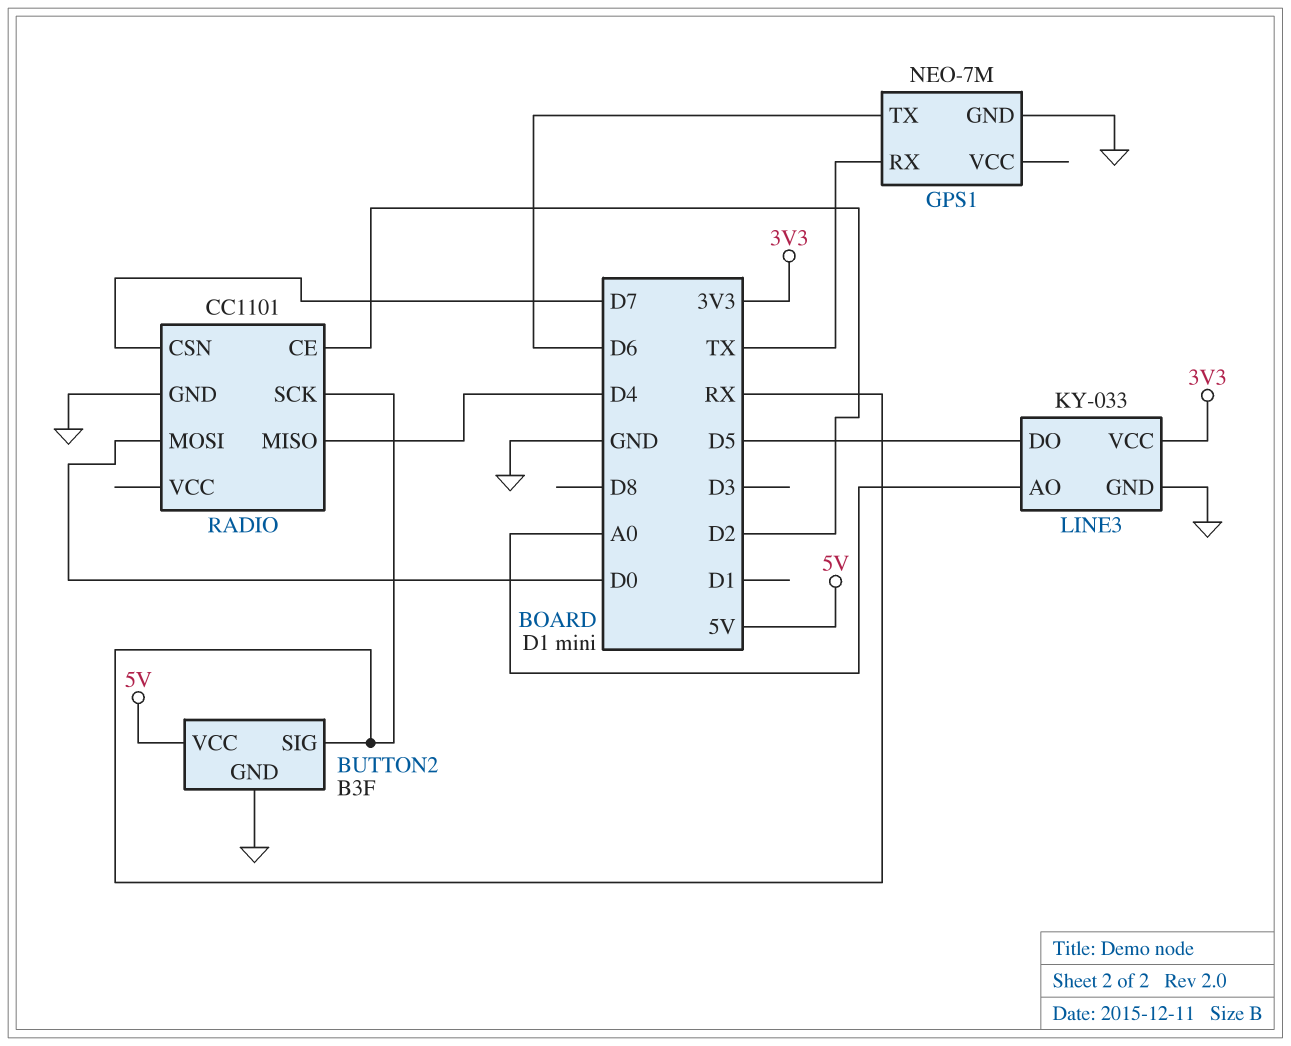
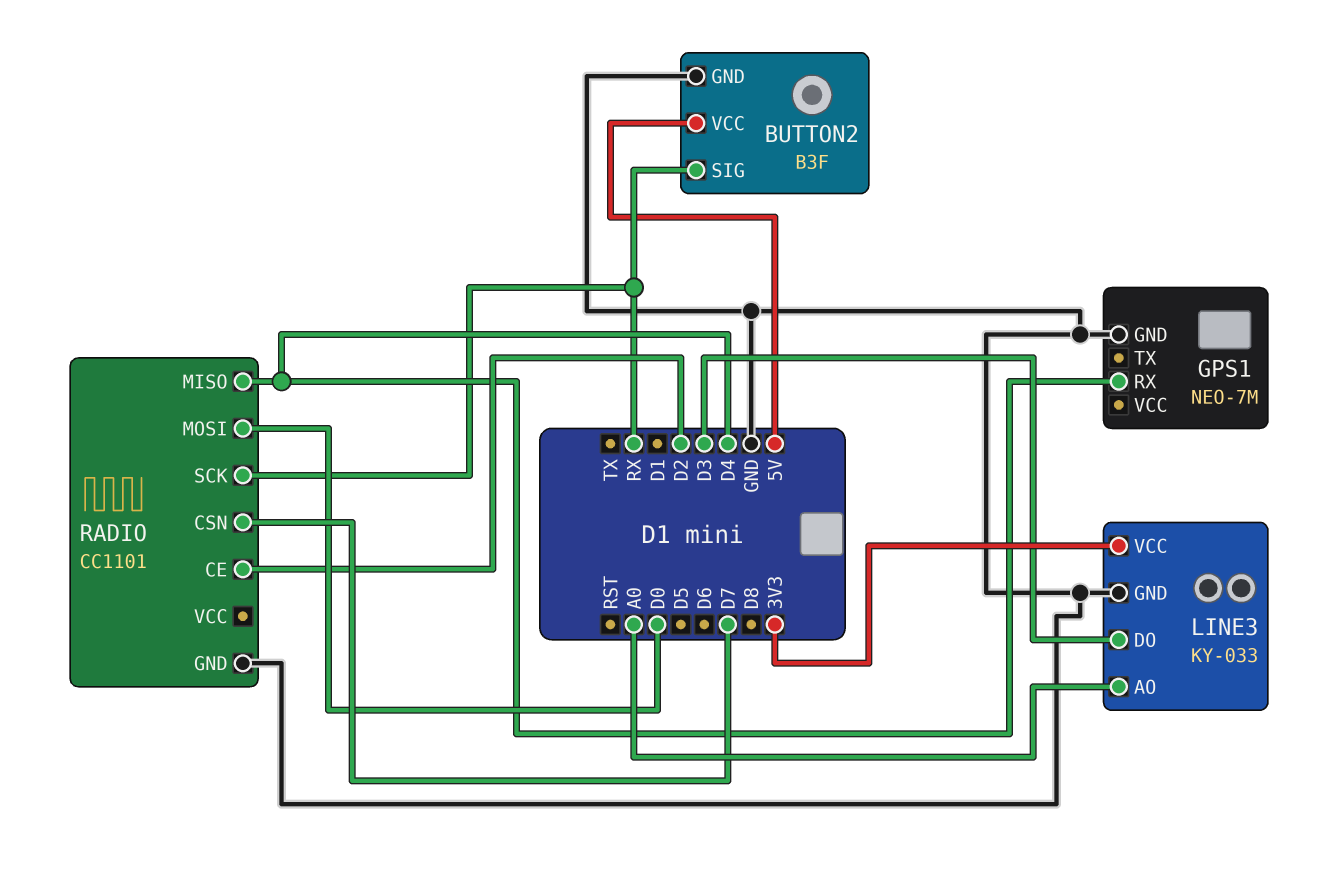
GPS1 pin RX: TX -> D4
GPS1 pin TX: D6 -> none
LINE3 pin DO: D5 -> D3

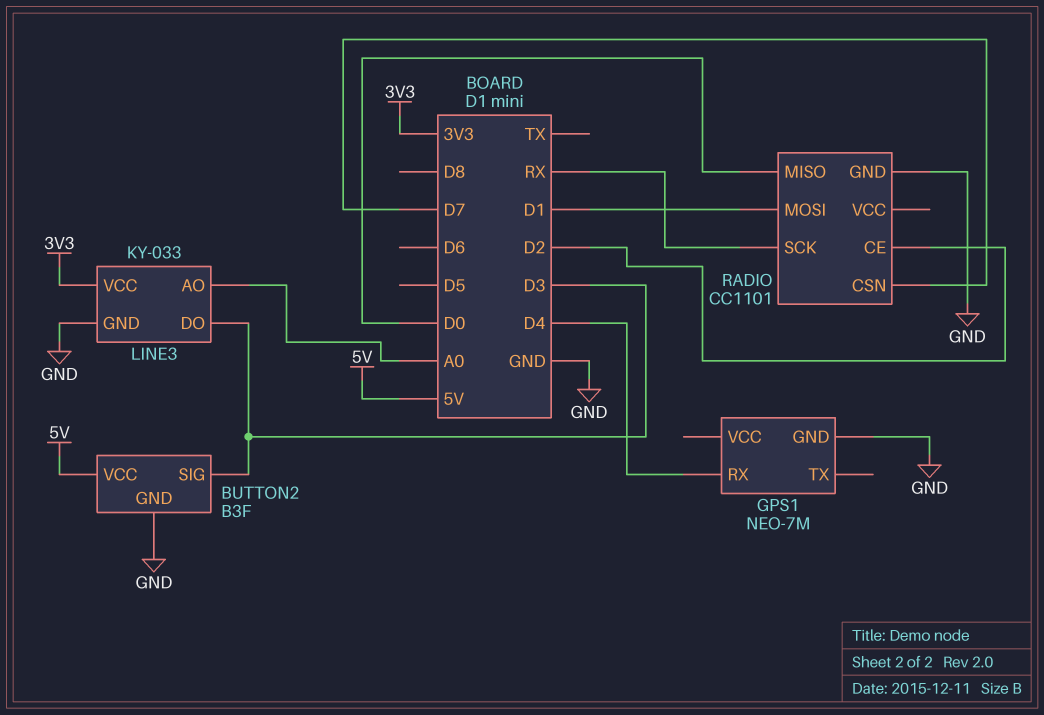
BUTTON2 pin SIG: RX -> D3
RADIO pin MISO: D4 -> D0
RADIO pin MOSI: D0 -> D1

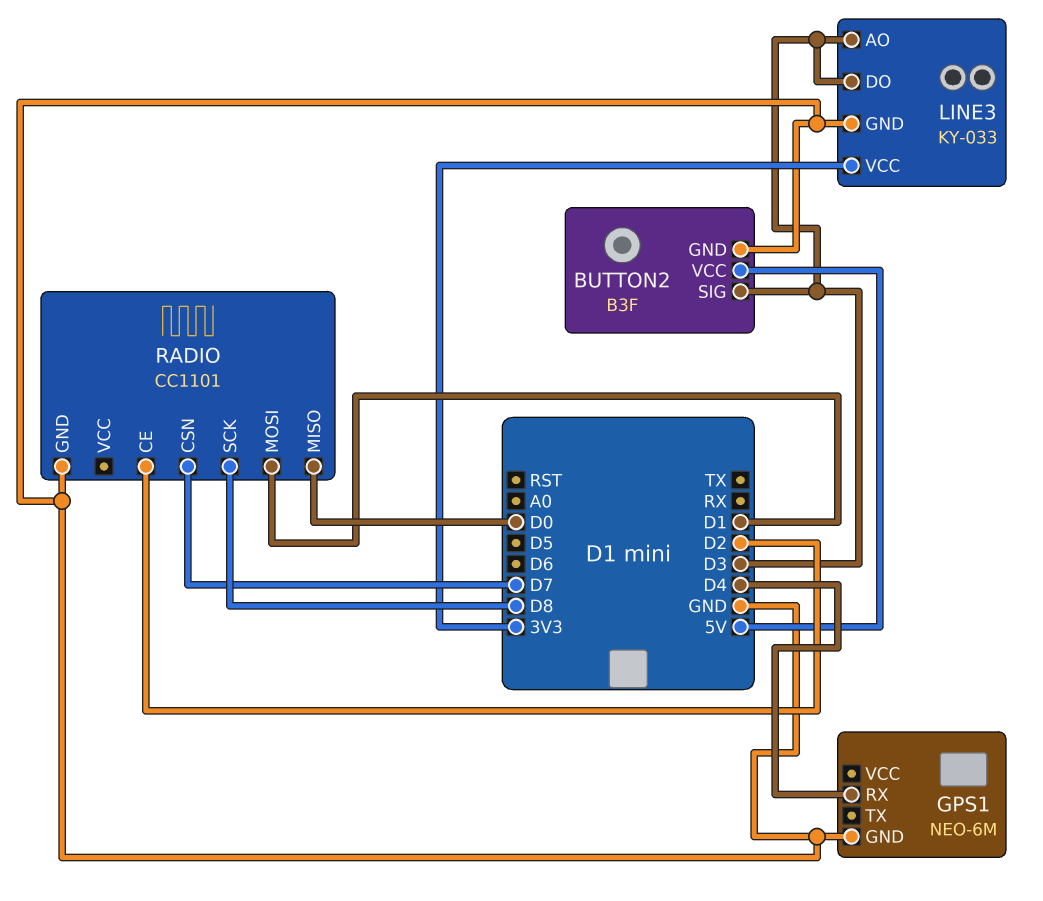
GPS1: NEO-7M -> NEO-6M
LINE3 pin AO: A0 -> D3
RADIO pin SCK: RX -> D8

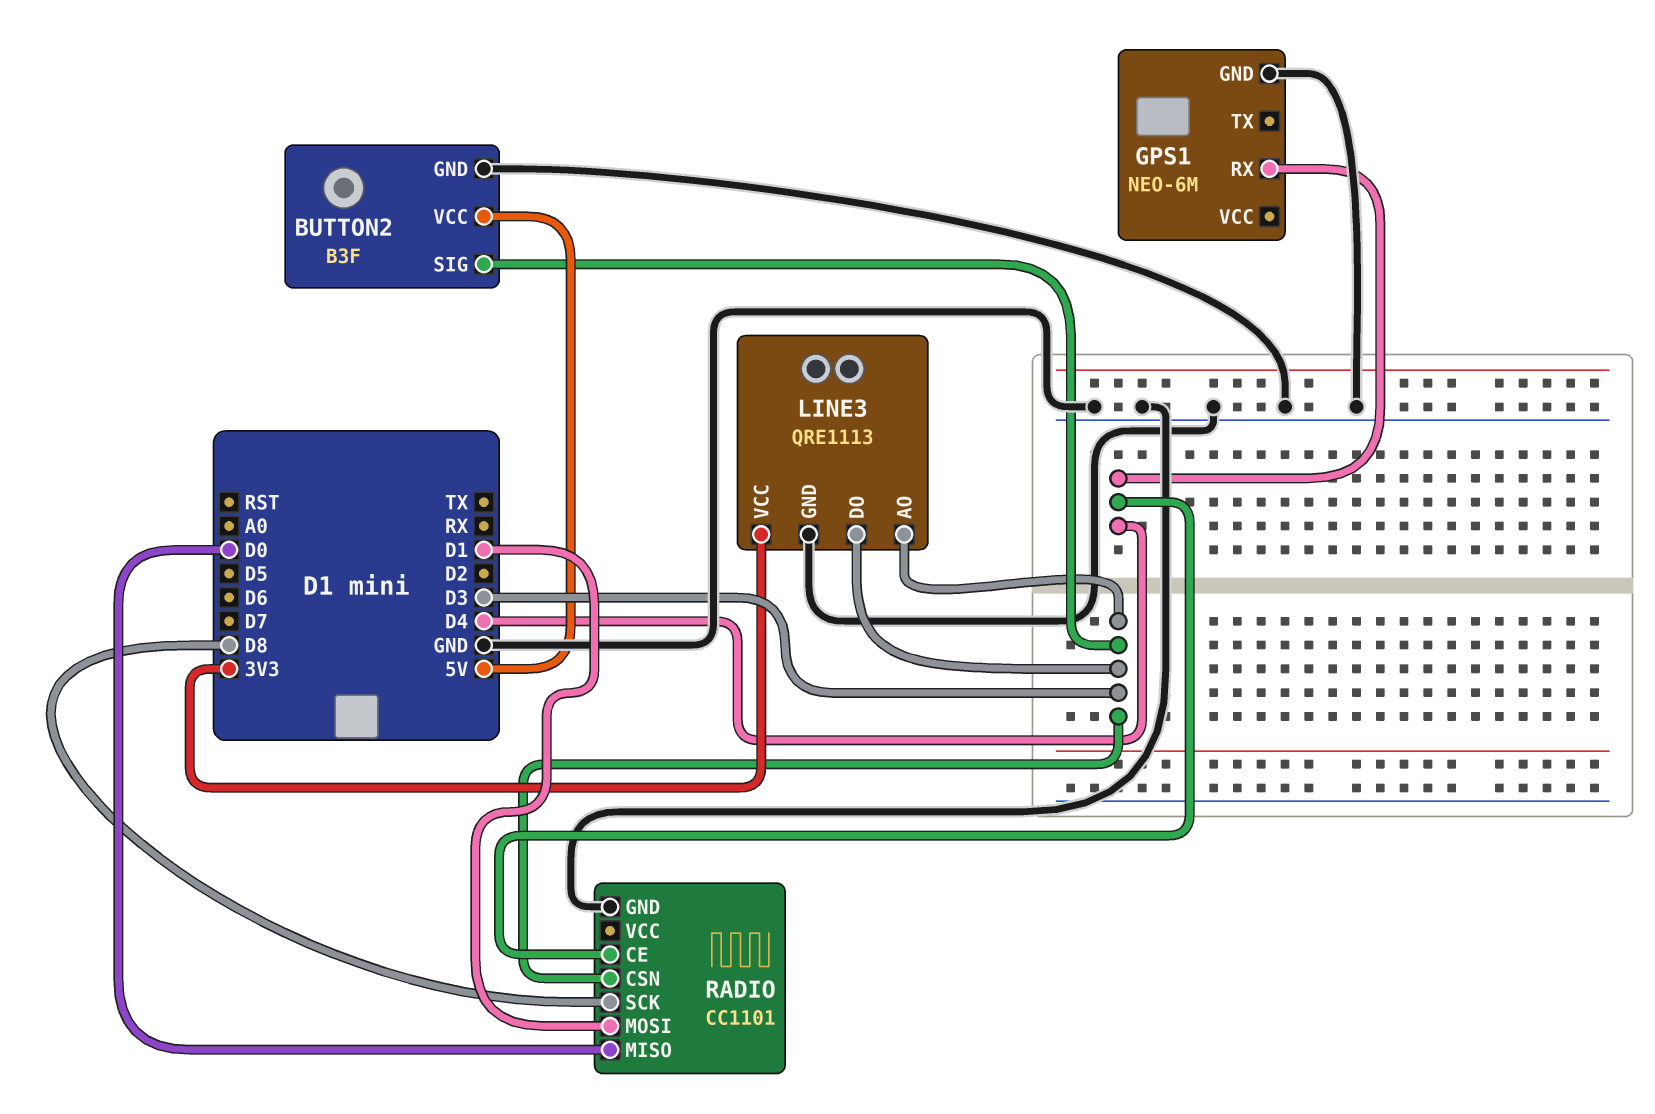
LINE3: KY-033 -> QRE1113
RADIO pin CE: D2 -> D4
RADIO pin CSN: D7 -> D3

